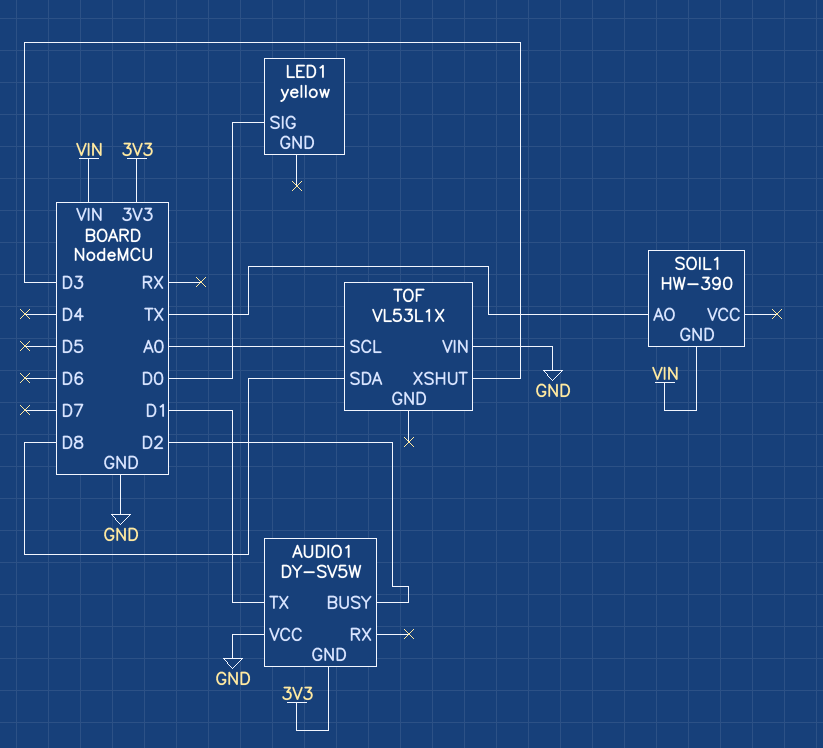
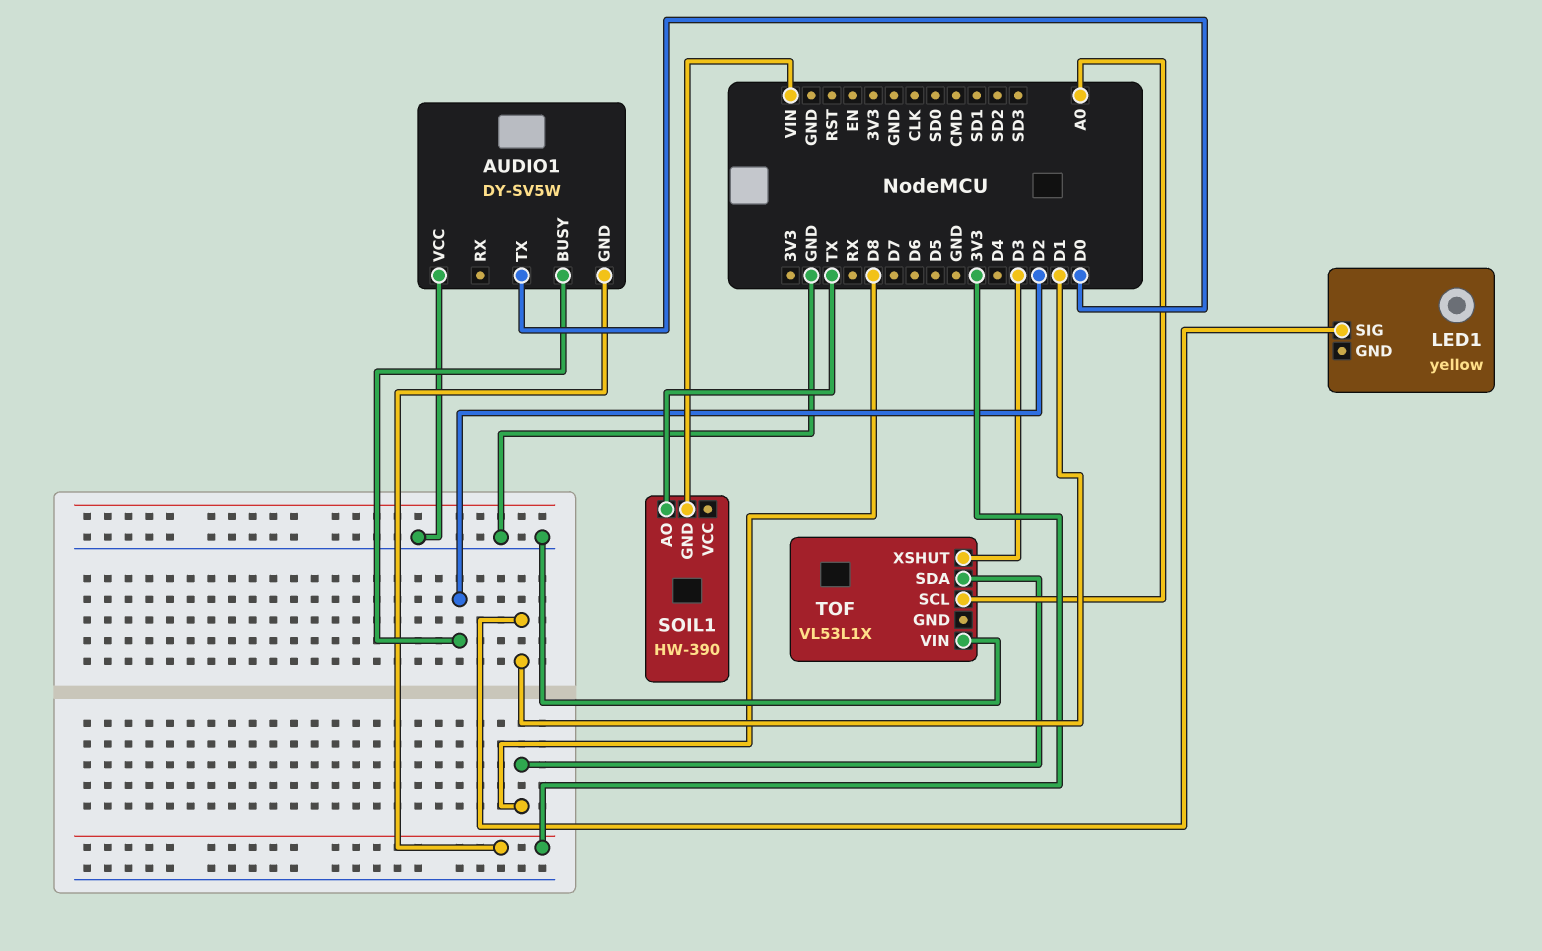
AUDIO1 pin TX: D1 -> D0
LED1 pin SIG: D0 -> D1

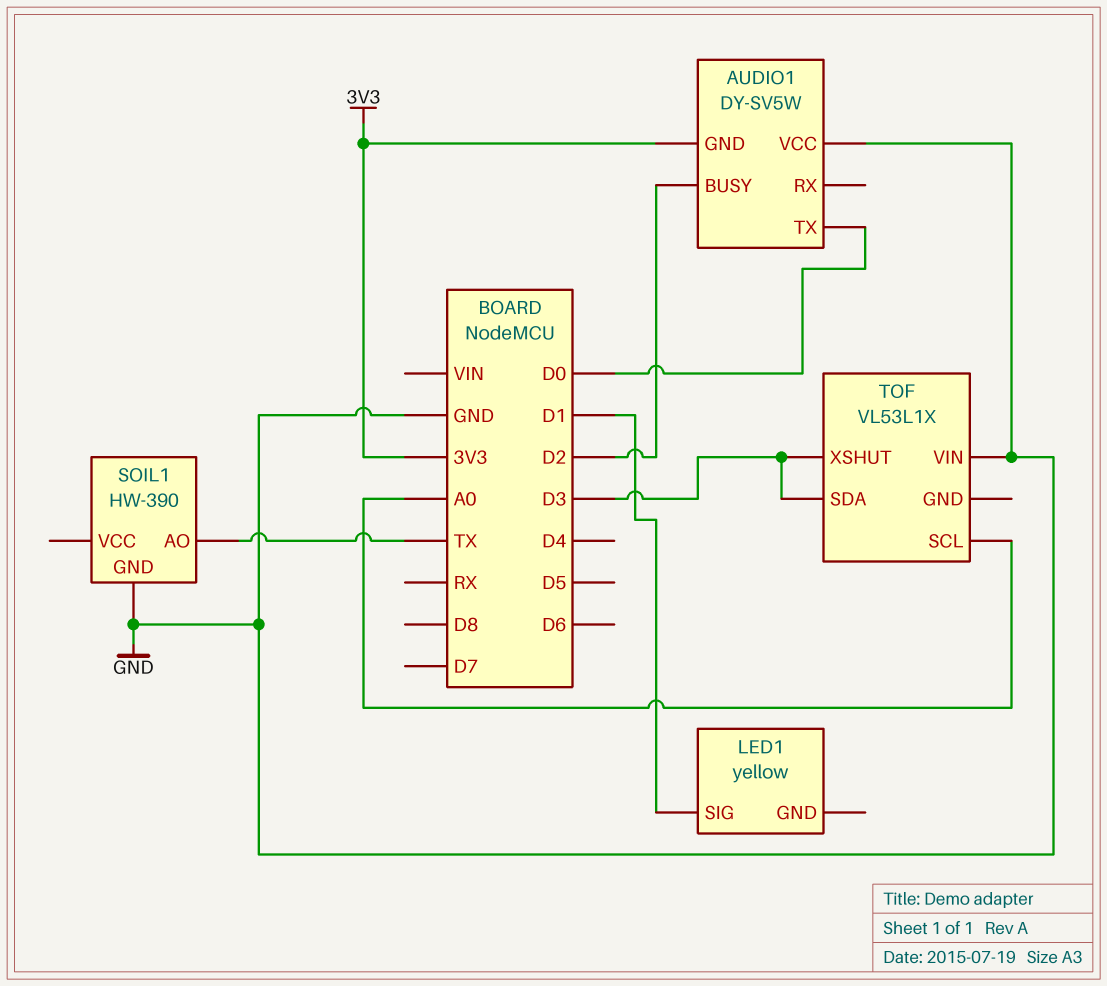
SOIL1 pin GND: VIN -> GND
TOF pin SDA: D8 -> D3

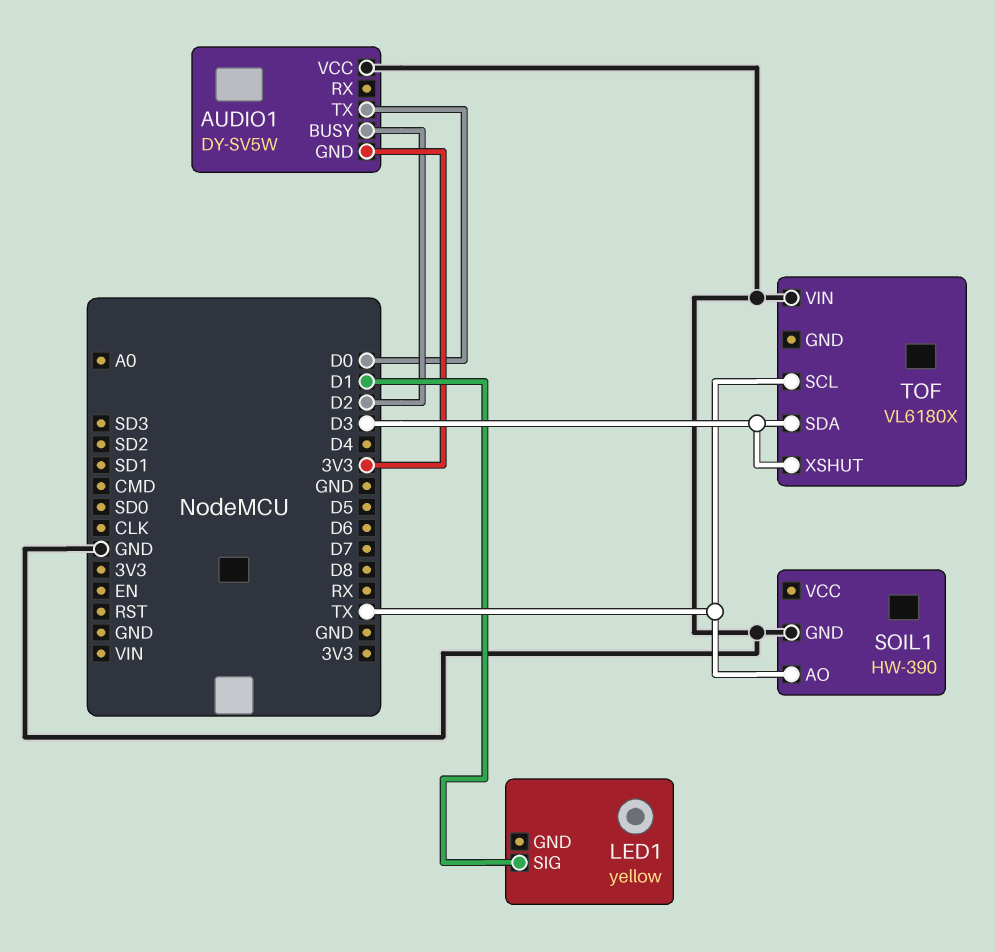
TOF: VL53L1X -> VL6180X
TOF pin SCL: A0 -> TX

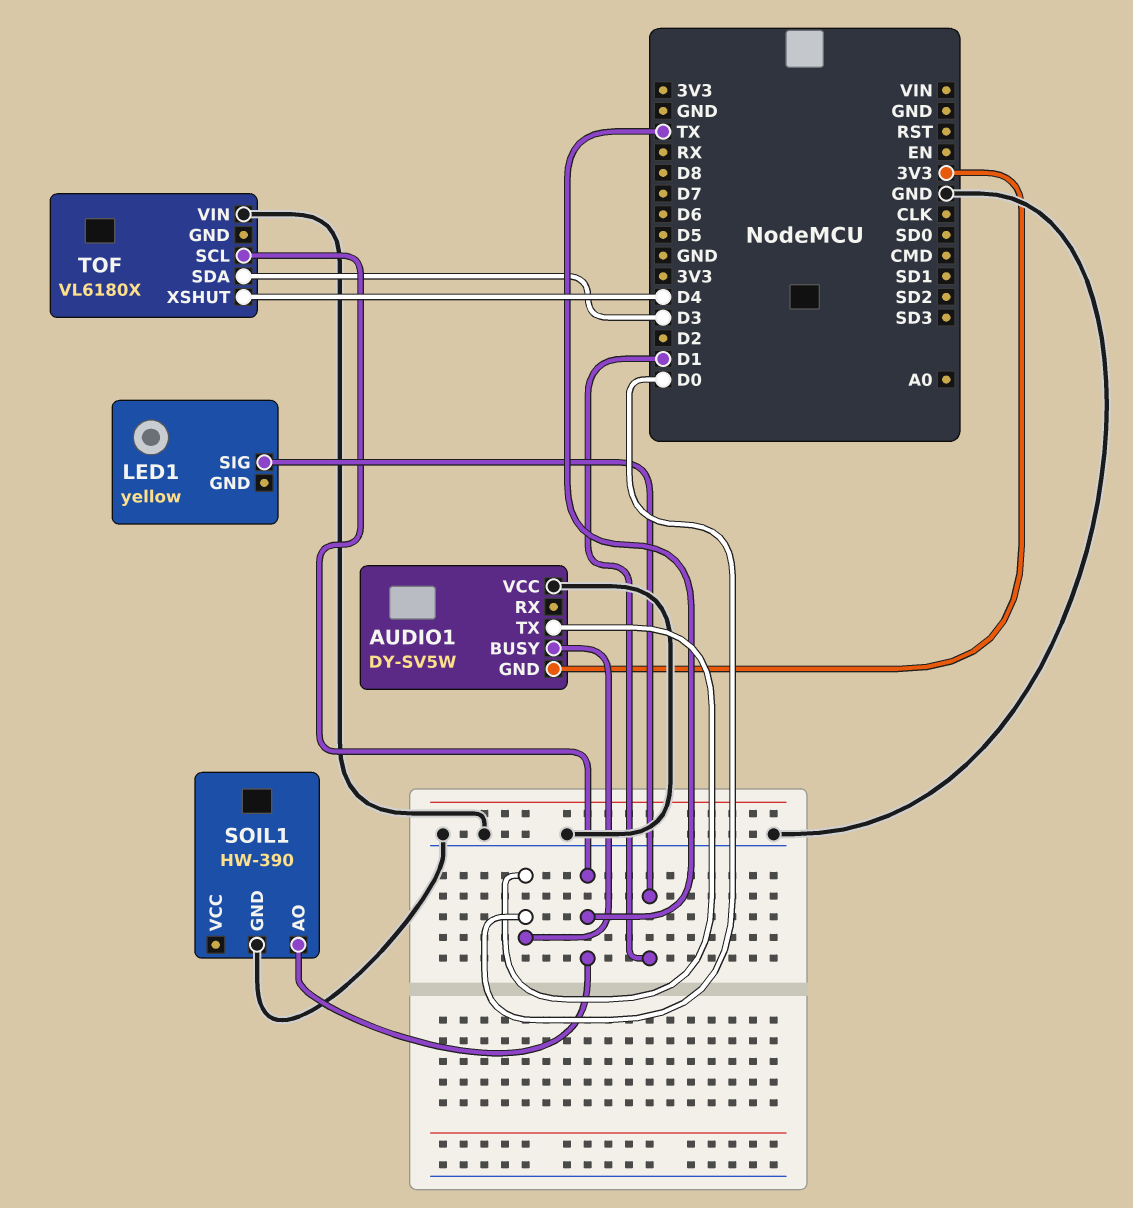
AUDIO1 pin BUSY: D2 -> D0
TOF pin XSHUT: D3 -> D4

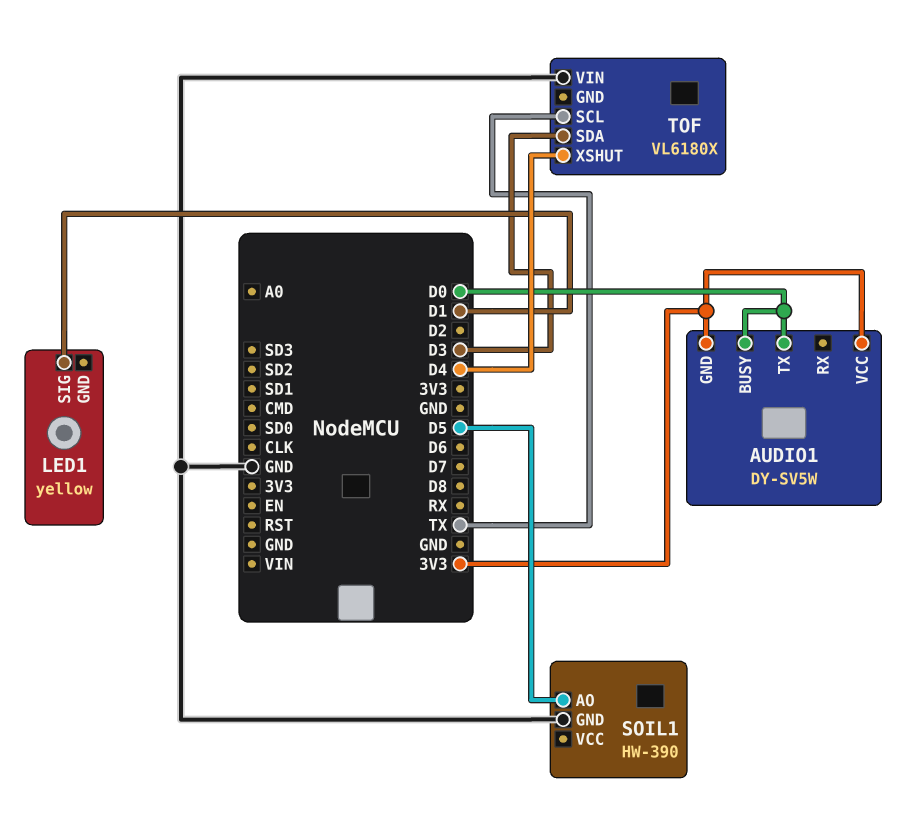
AUDIO1 pin VCC: GND -> 3V3
SOIL1 pin AO: TX -> D5

